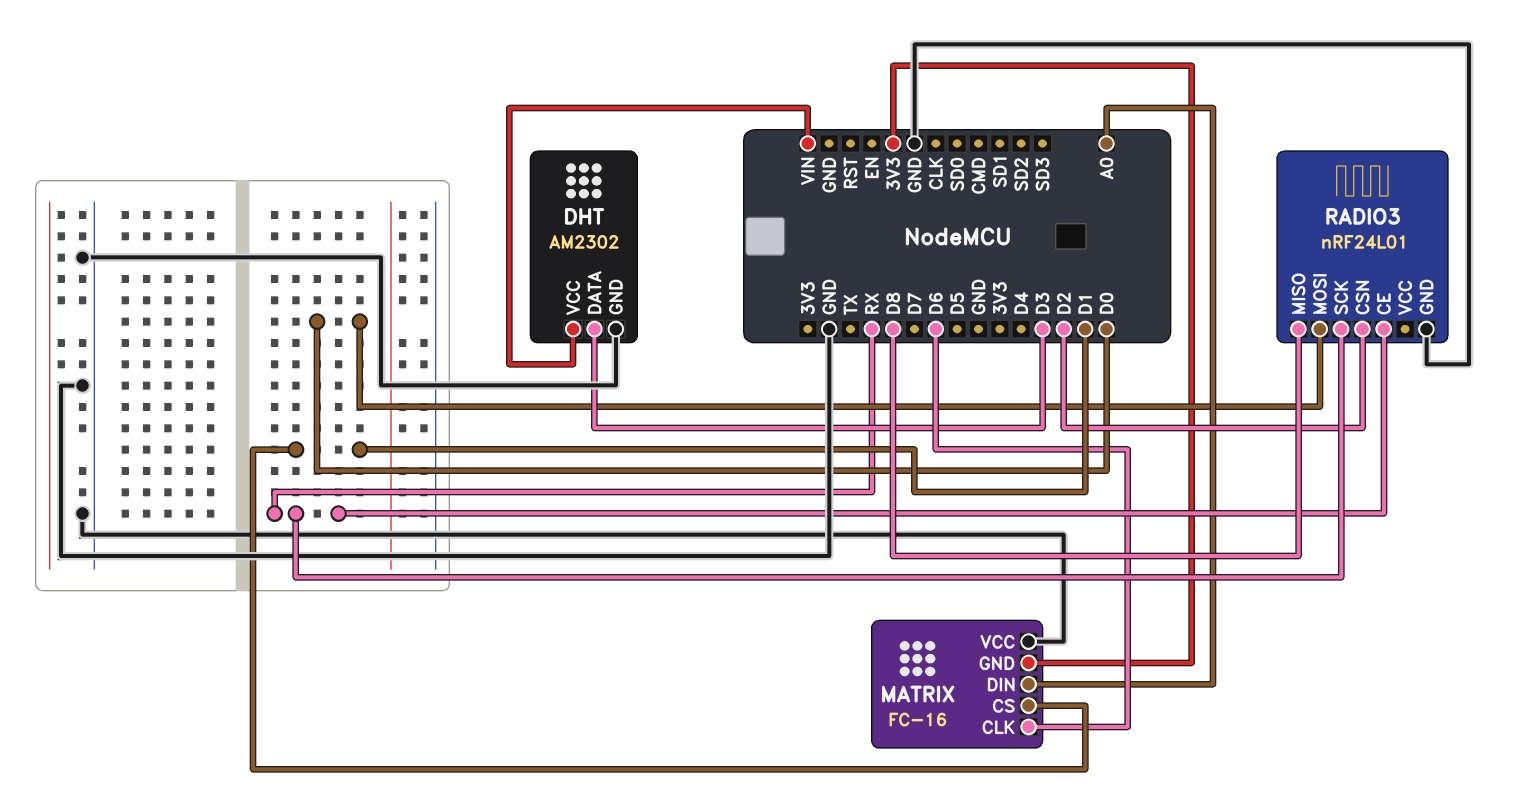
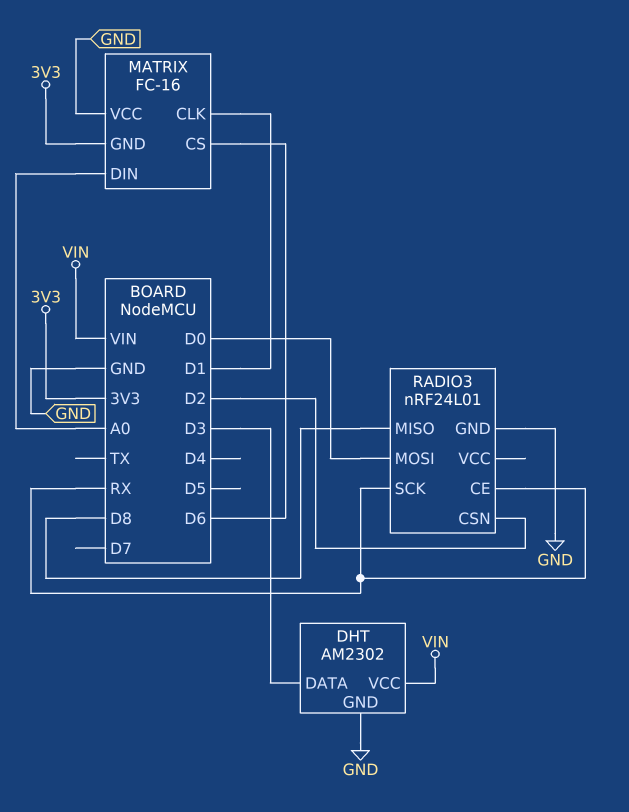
MATRIX pin CLK: D6 -> D1
MATRIX pin CS: D1 -> D6

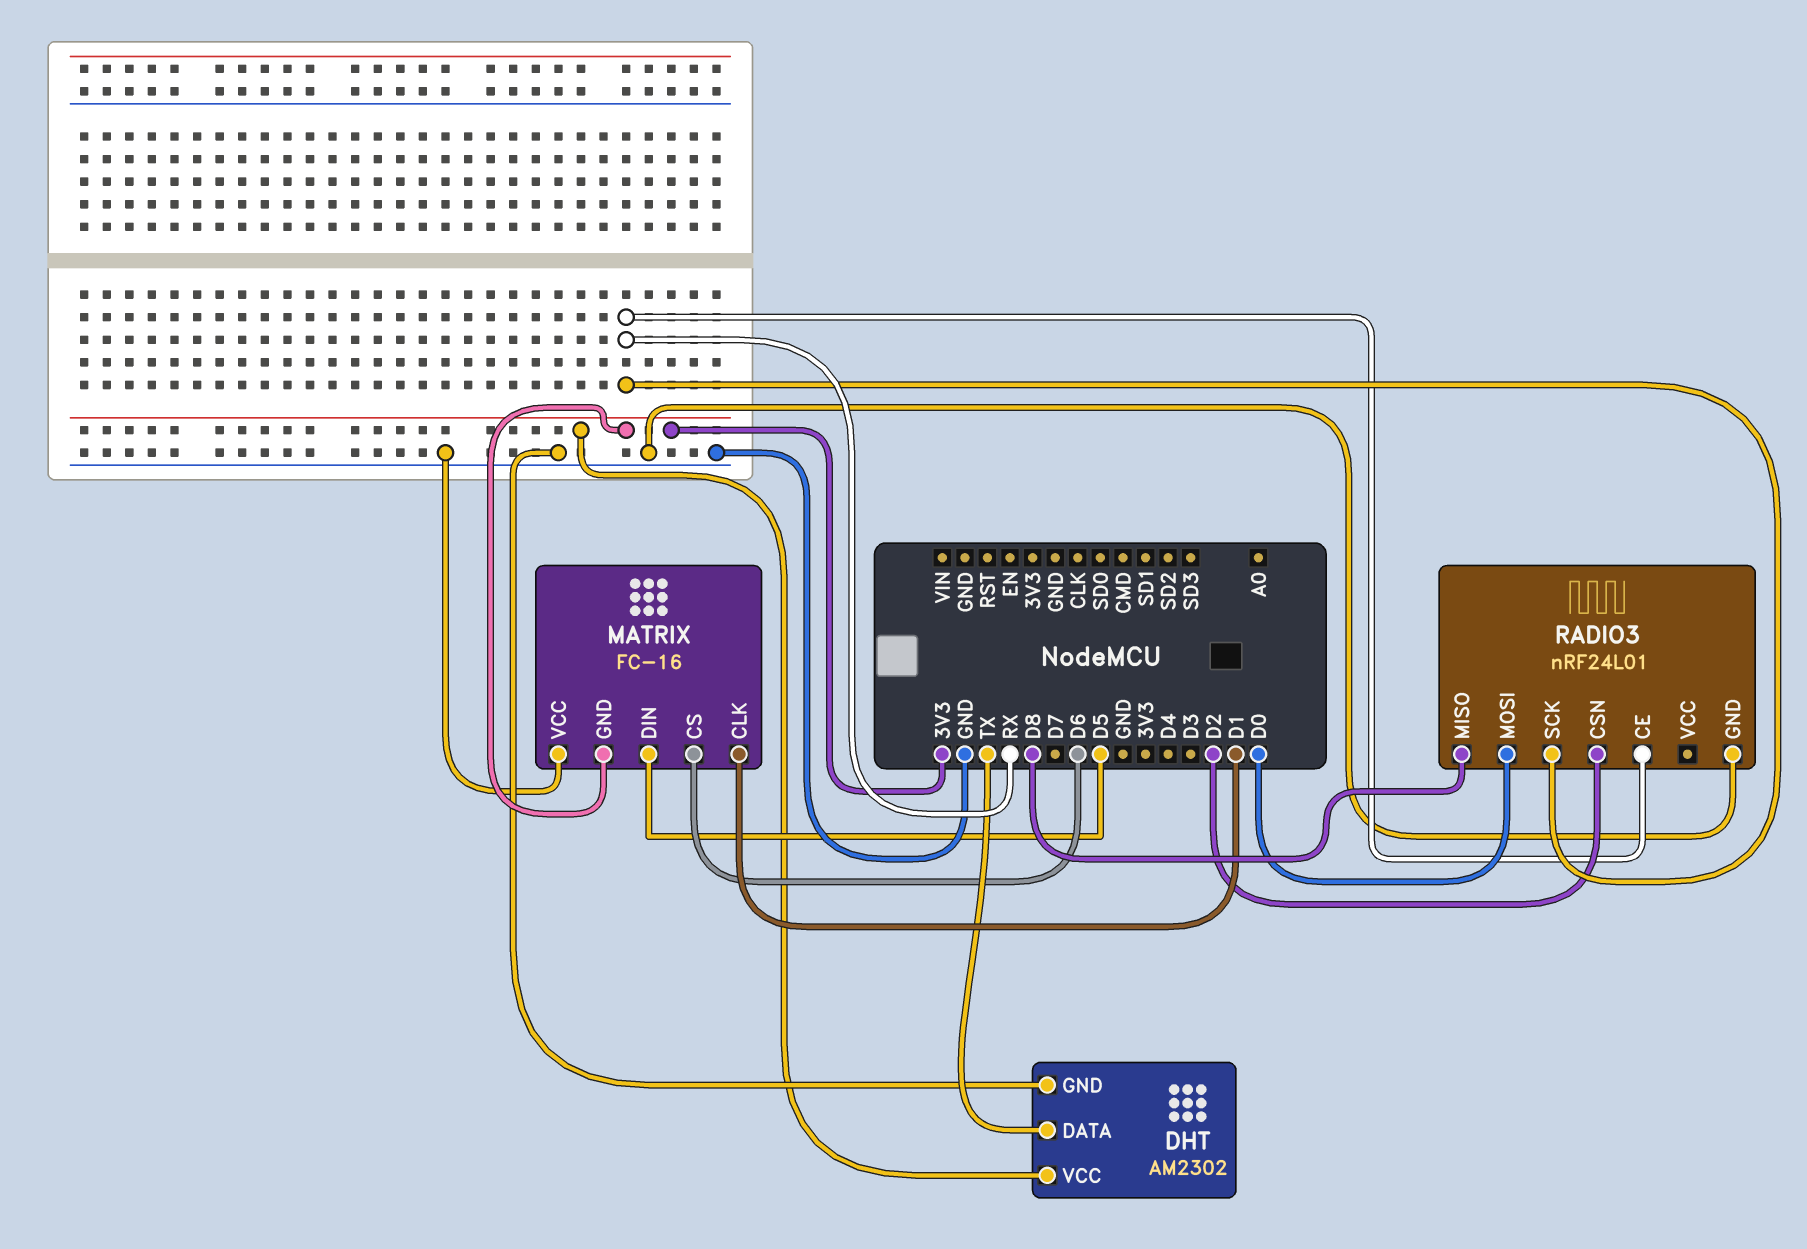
DHT pin DATA: D3 -> TX
DHT pin VCC: VIN -> 3V3
MATRIX pin DIN: A0 -> D5

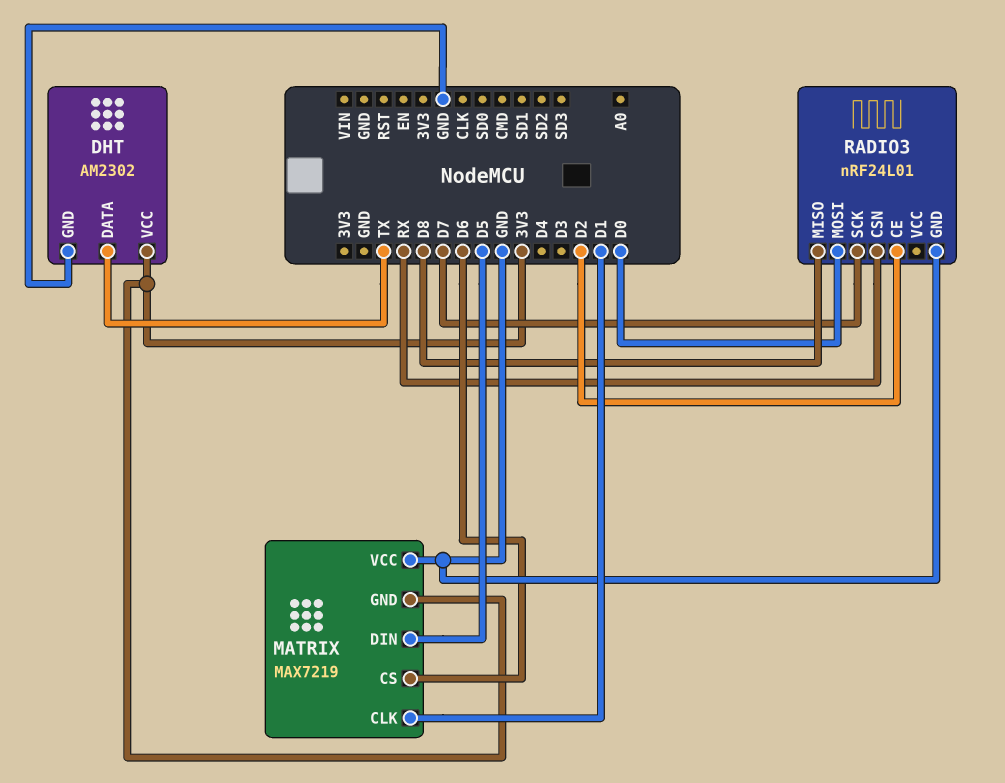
MATRIX: FC-16 -> MAX7219
RADIO3 pin CE: RX -> D2
RADIO3 pin CSN: D2 -> RX
RADIO3 pin SCK: RX -> D7

